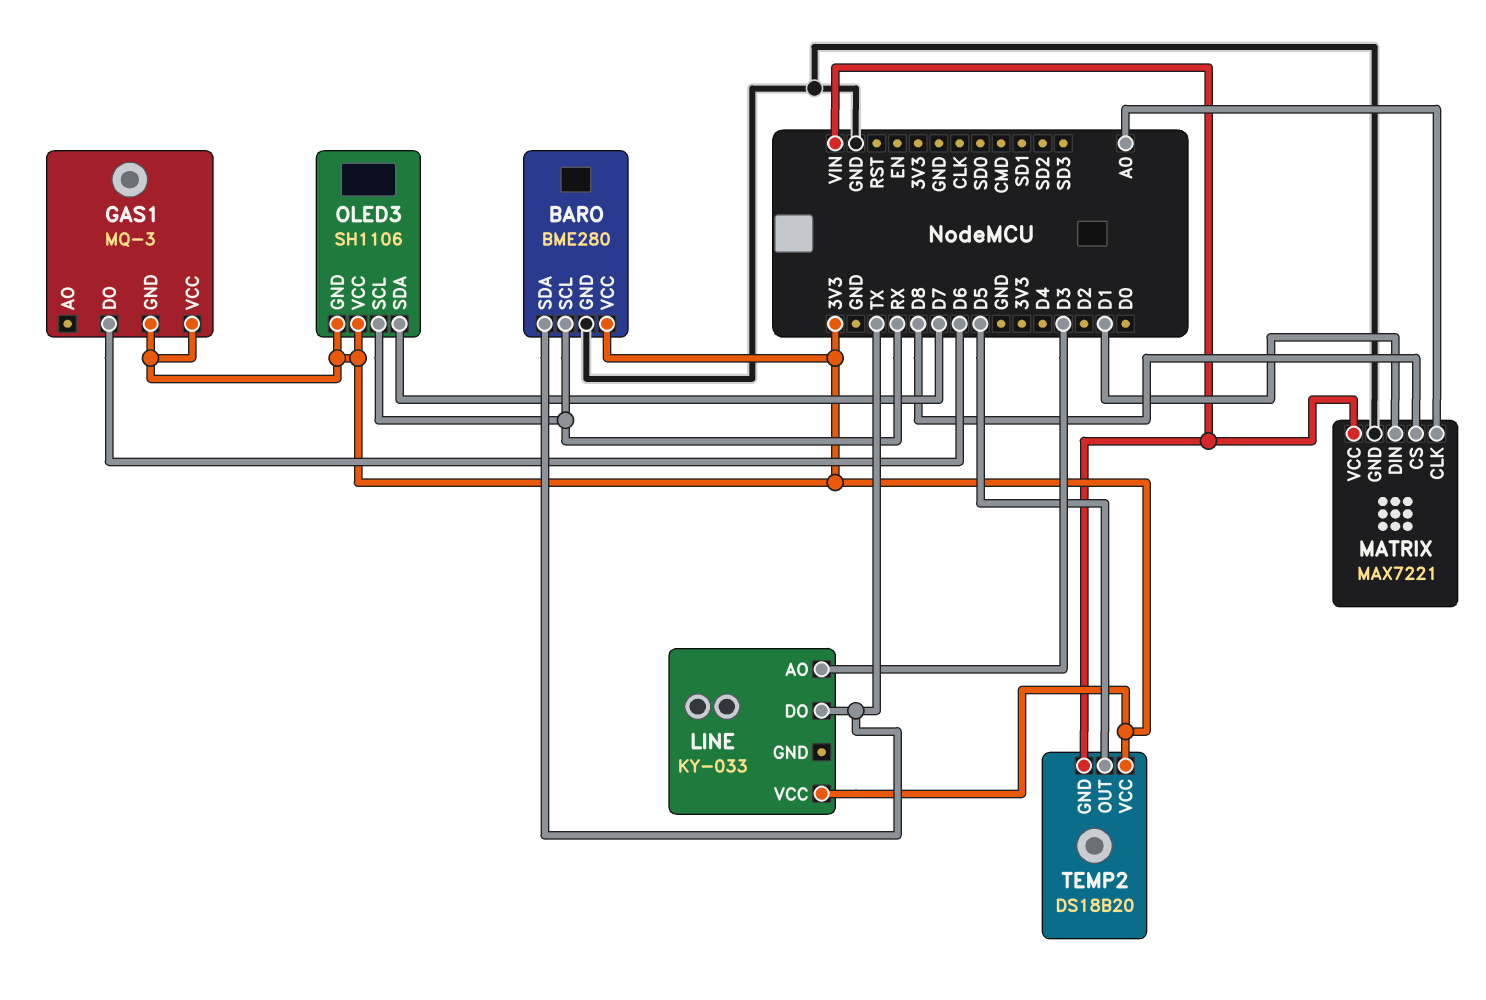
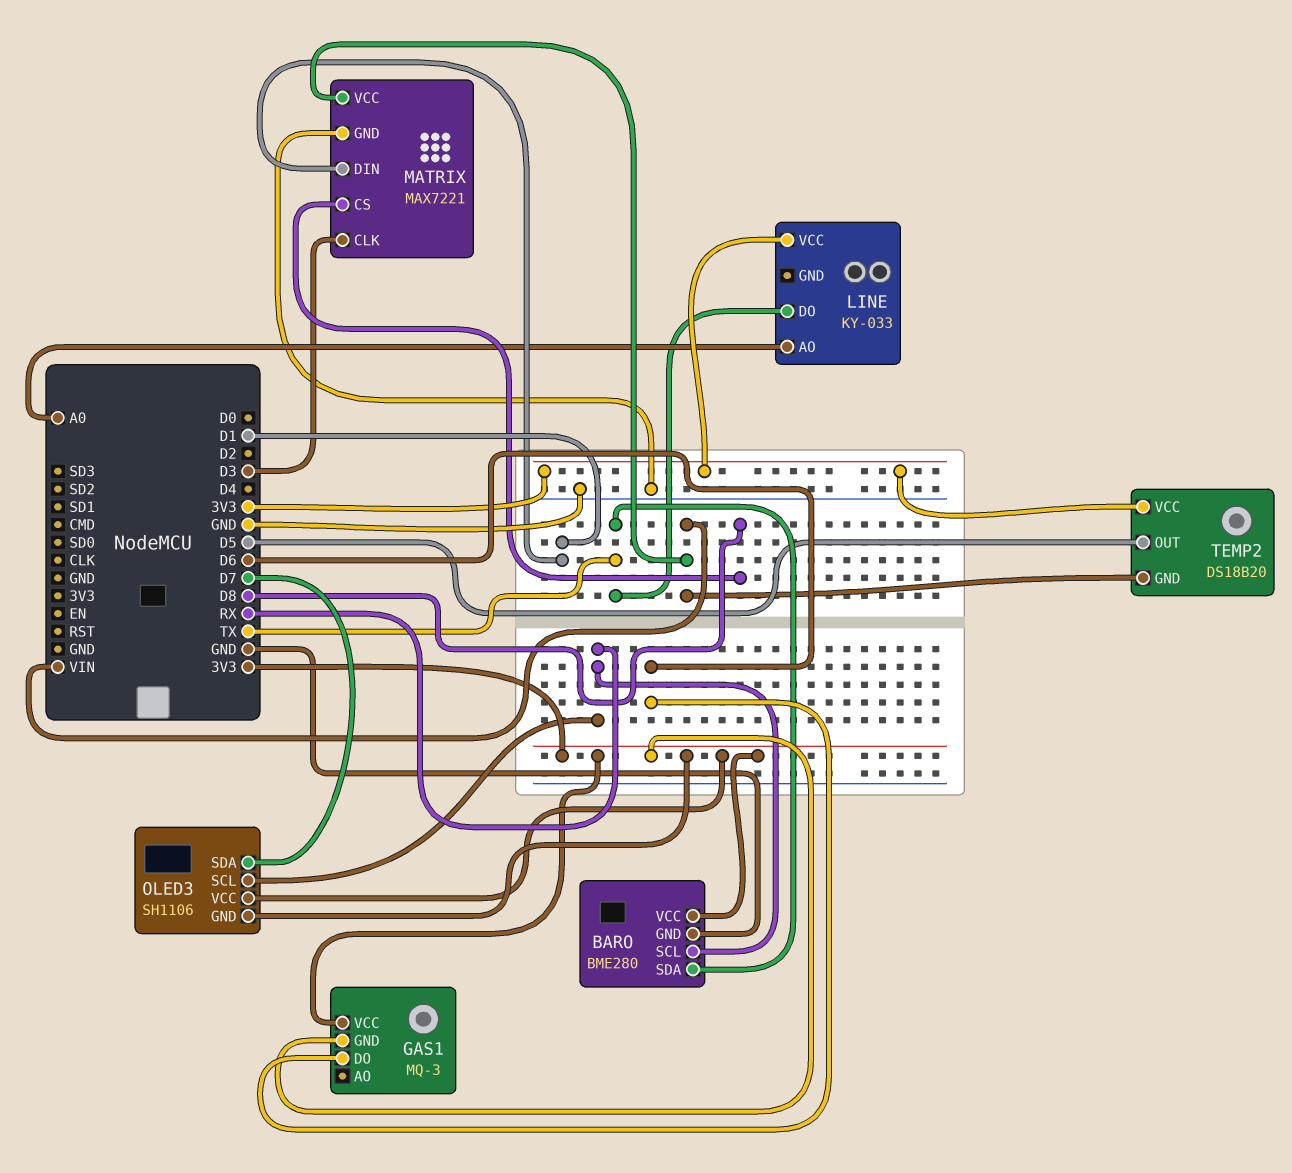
LINE pin AO: D3 -> A0
MATRIX pin CLK: A0 -> D3

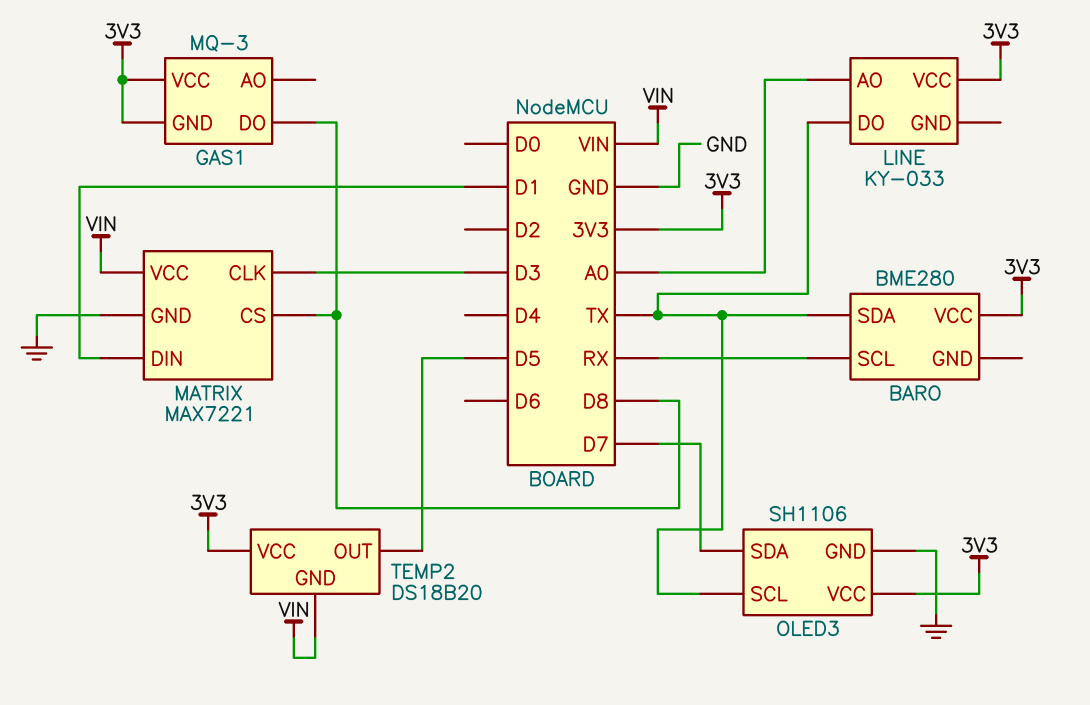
BARO pin GND: GND -> none
GAS1 pin DO: D6 -> D8
OLED3 pin GND: 3V3 -> GND
OLED3 pin SCL: RX -> TX

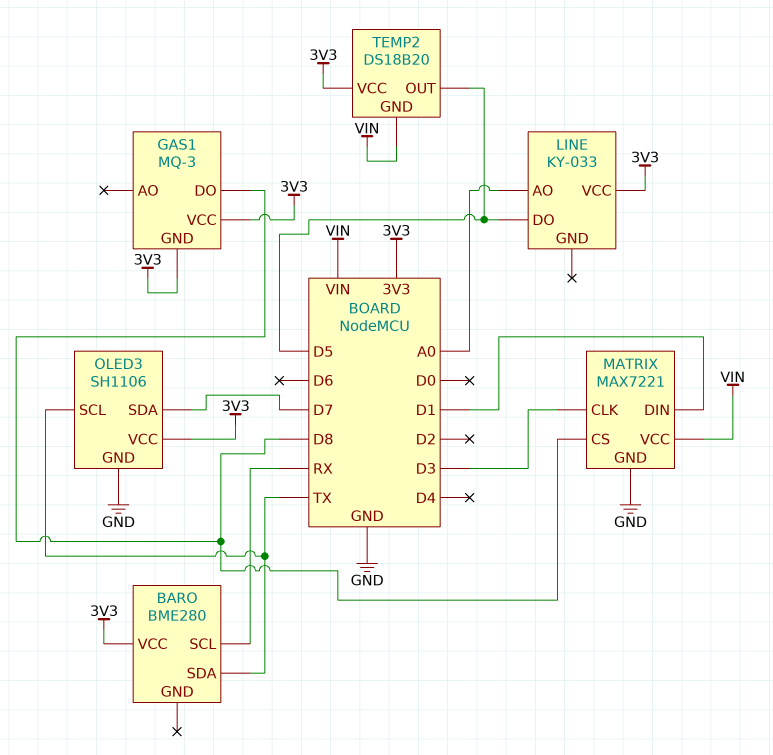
LINE pin DO: TX -> D5

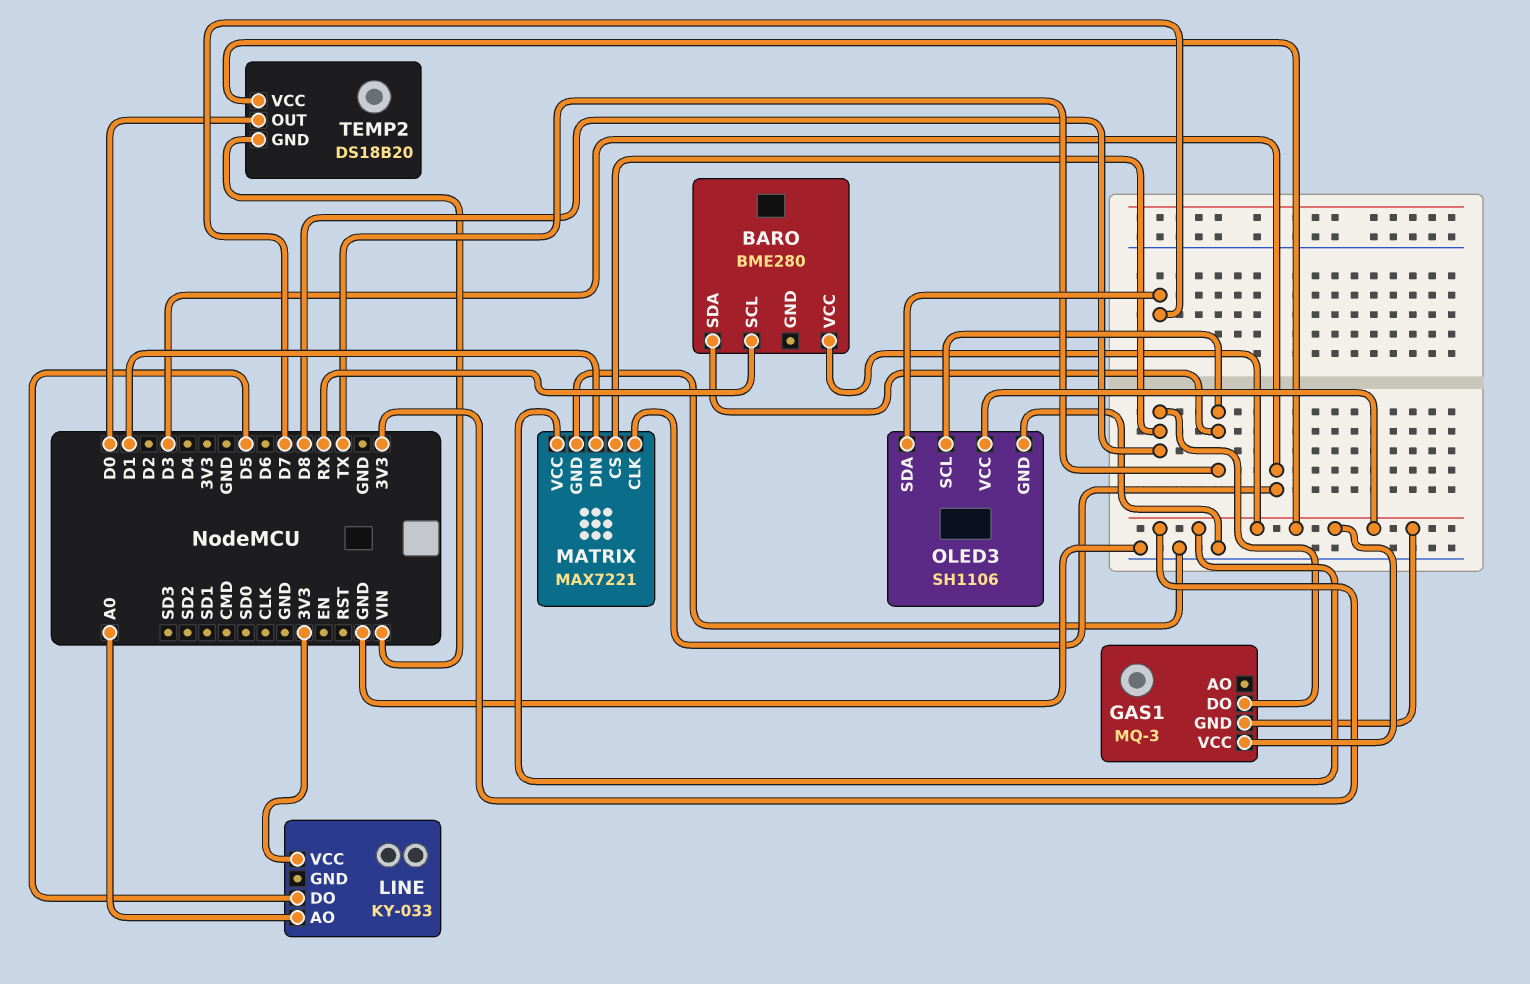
MATRIX pin VCC: VIN -> 3V3
TEMP2 pin OUT: D5 -> D0

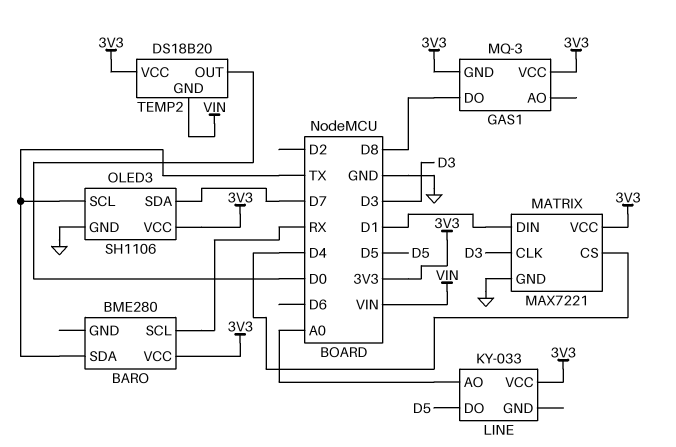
MATRIX pin CS: D8 -> D4

